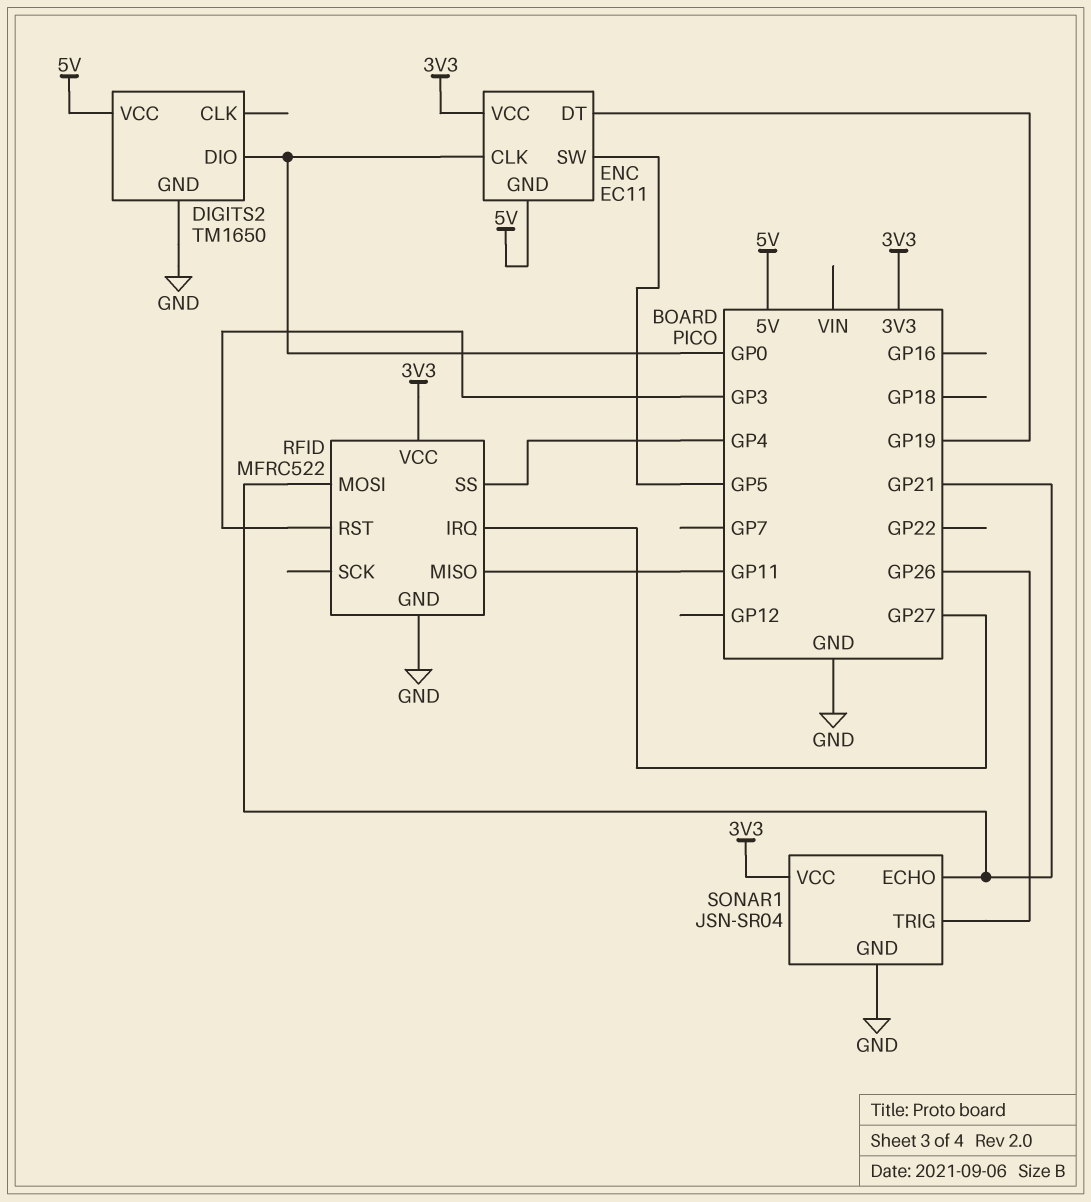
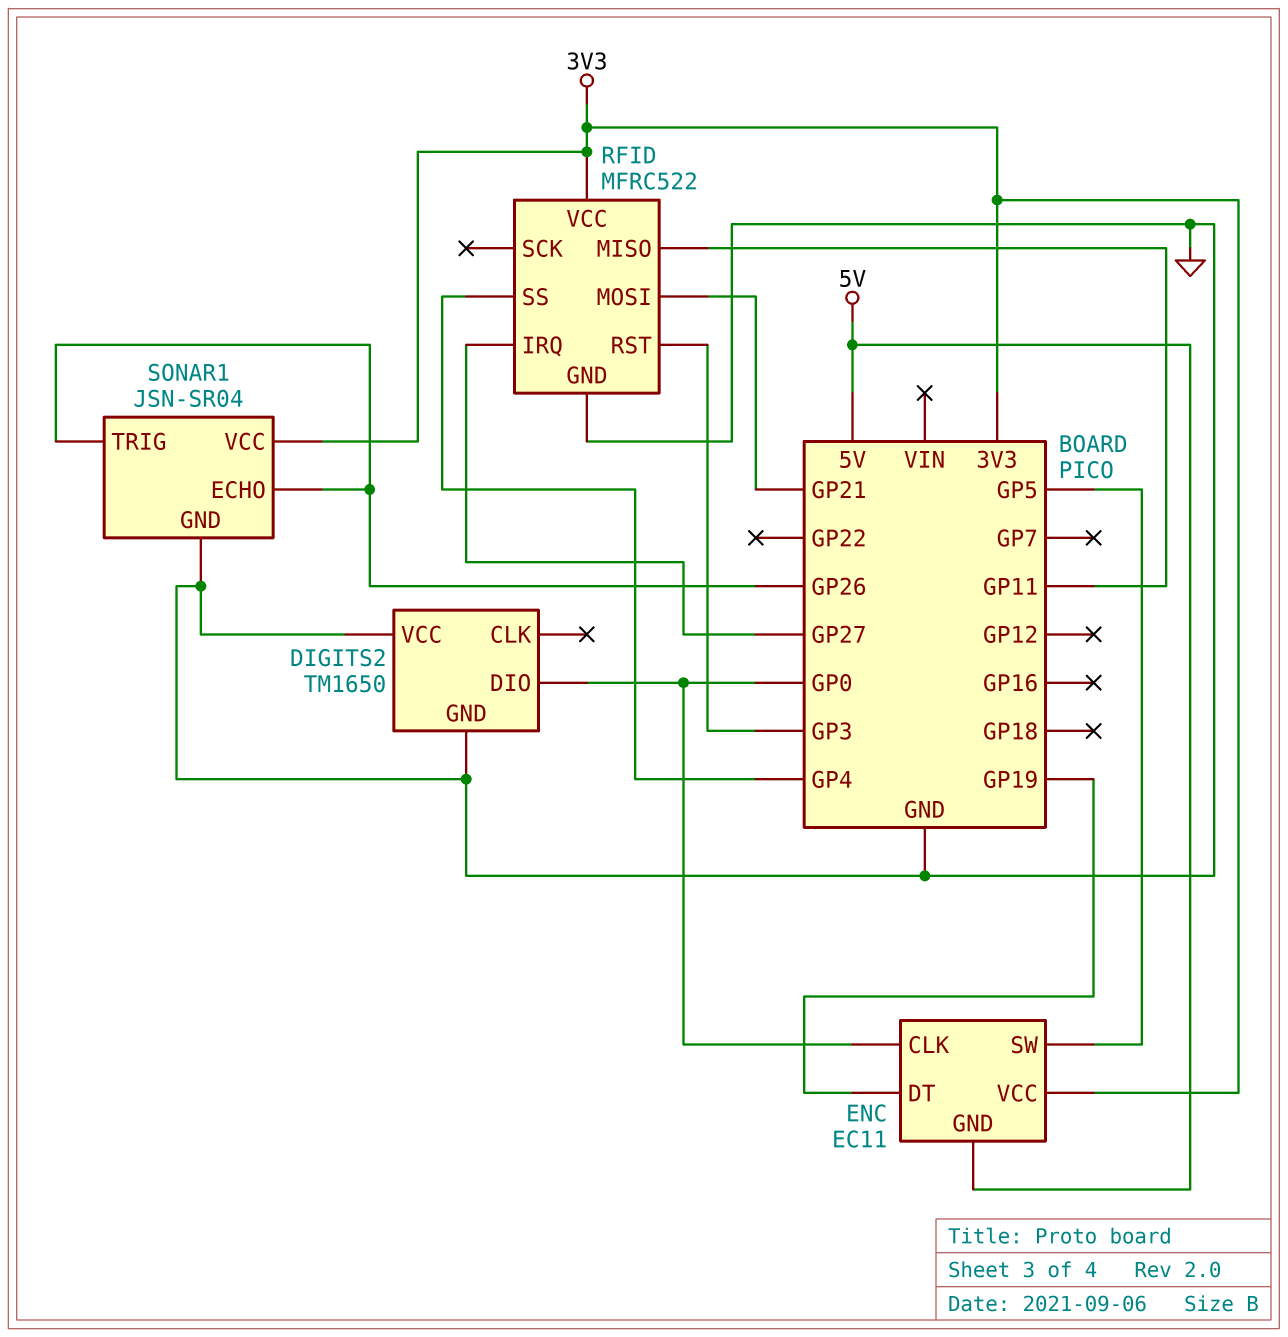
DIGITS2 pin VCC: 5V -> GND
SONAR1 pin ECHO: GP21 -> GP26

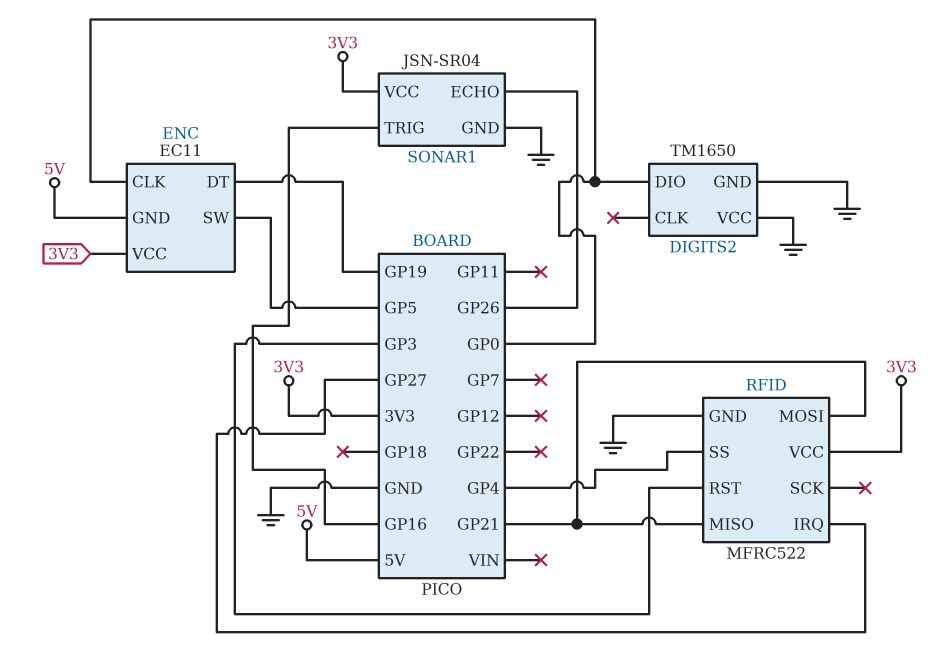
RFID pin MISO: GP11 -> GP21
SONAR1 pin TRIG: GP26 -> GP16

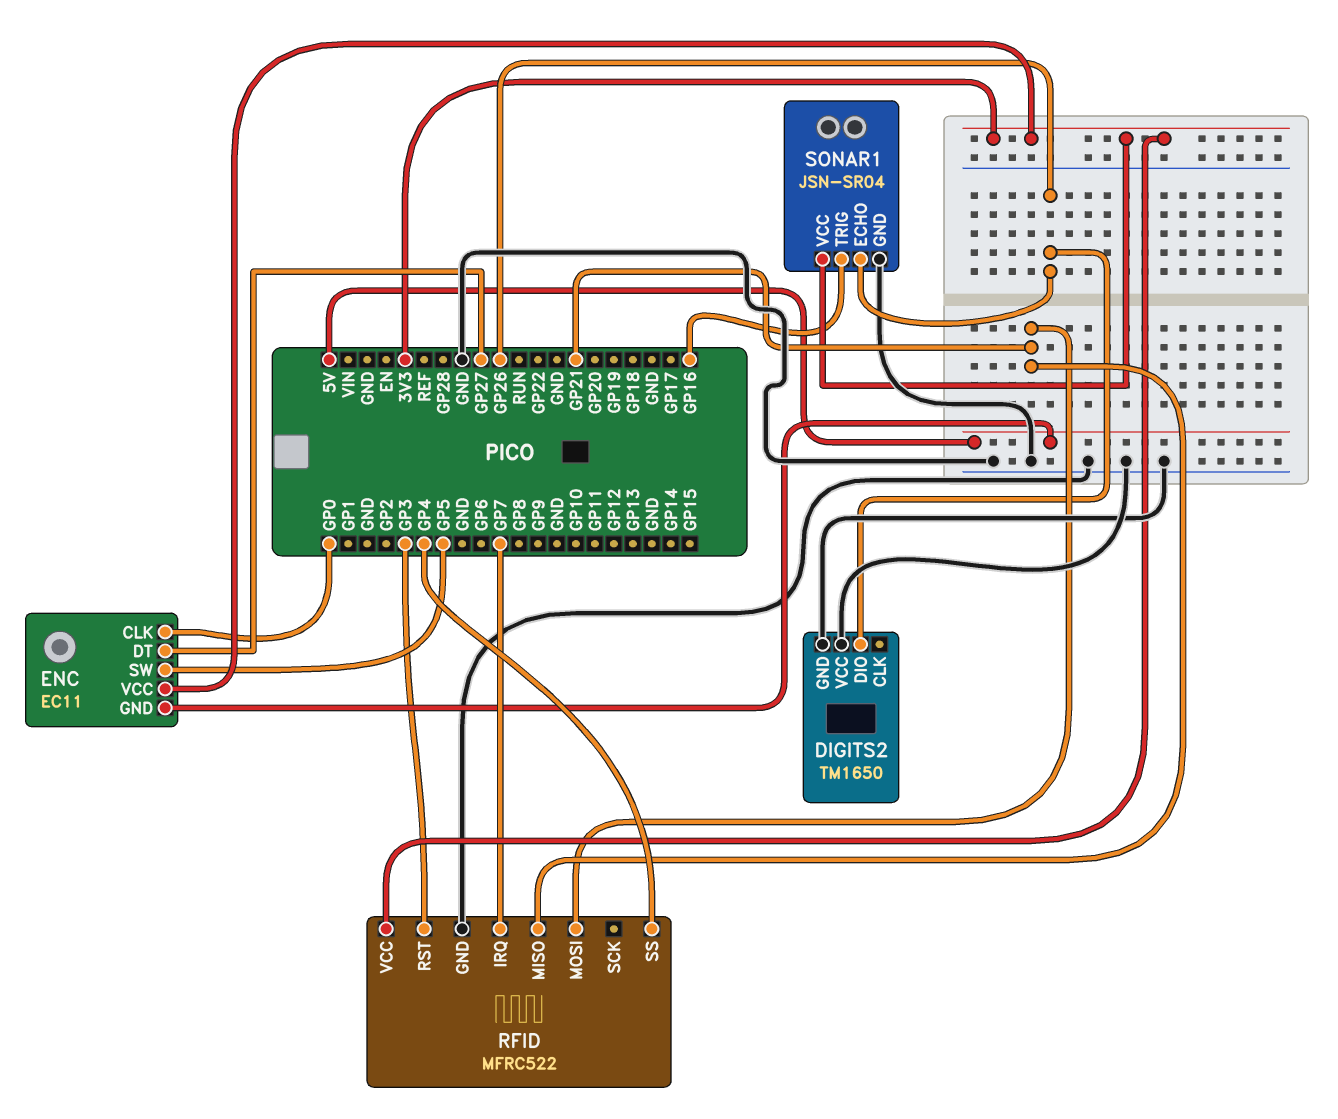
DIGITS2 pin DIO: GP0 -> GP26
ENC pin DT: GP19 -> GP27
RFID pin IRQ: GP27 -> GP7

